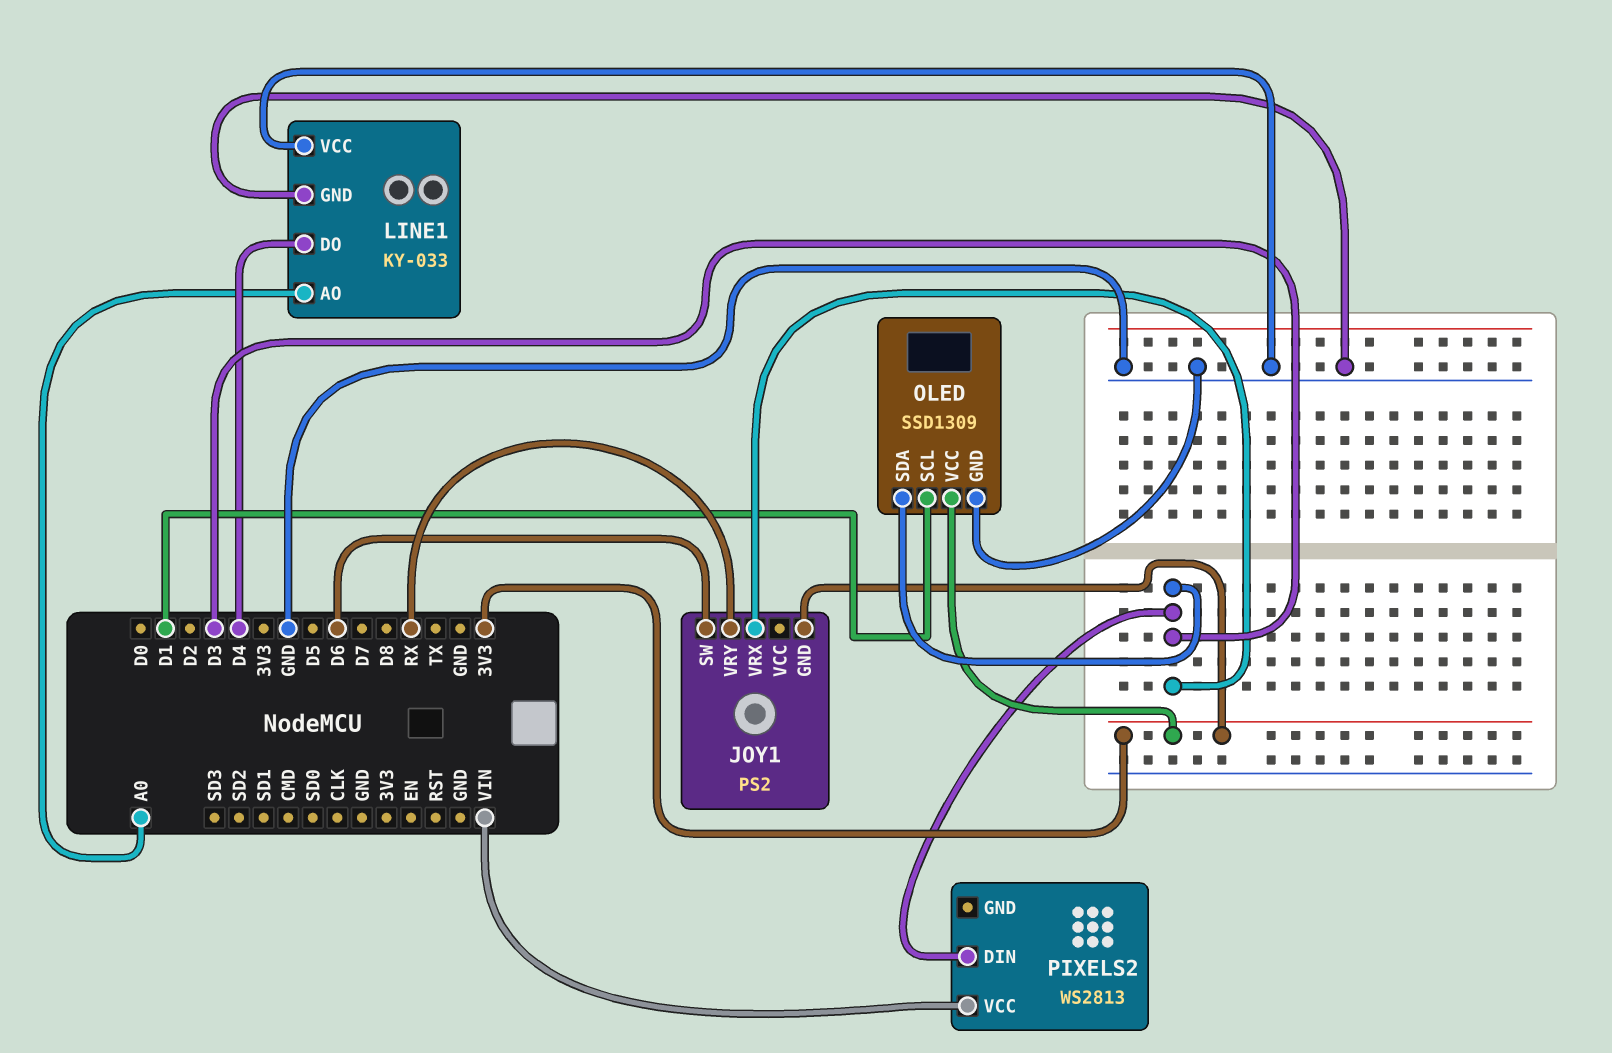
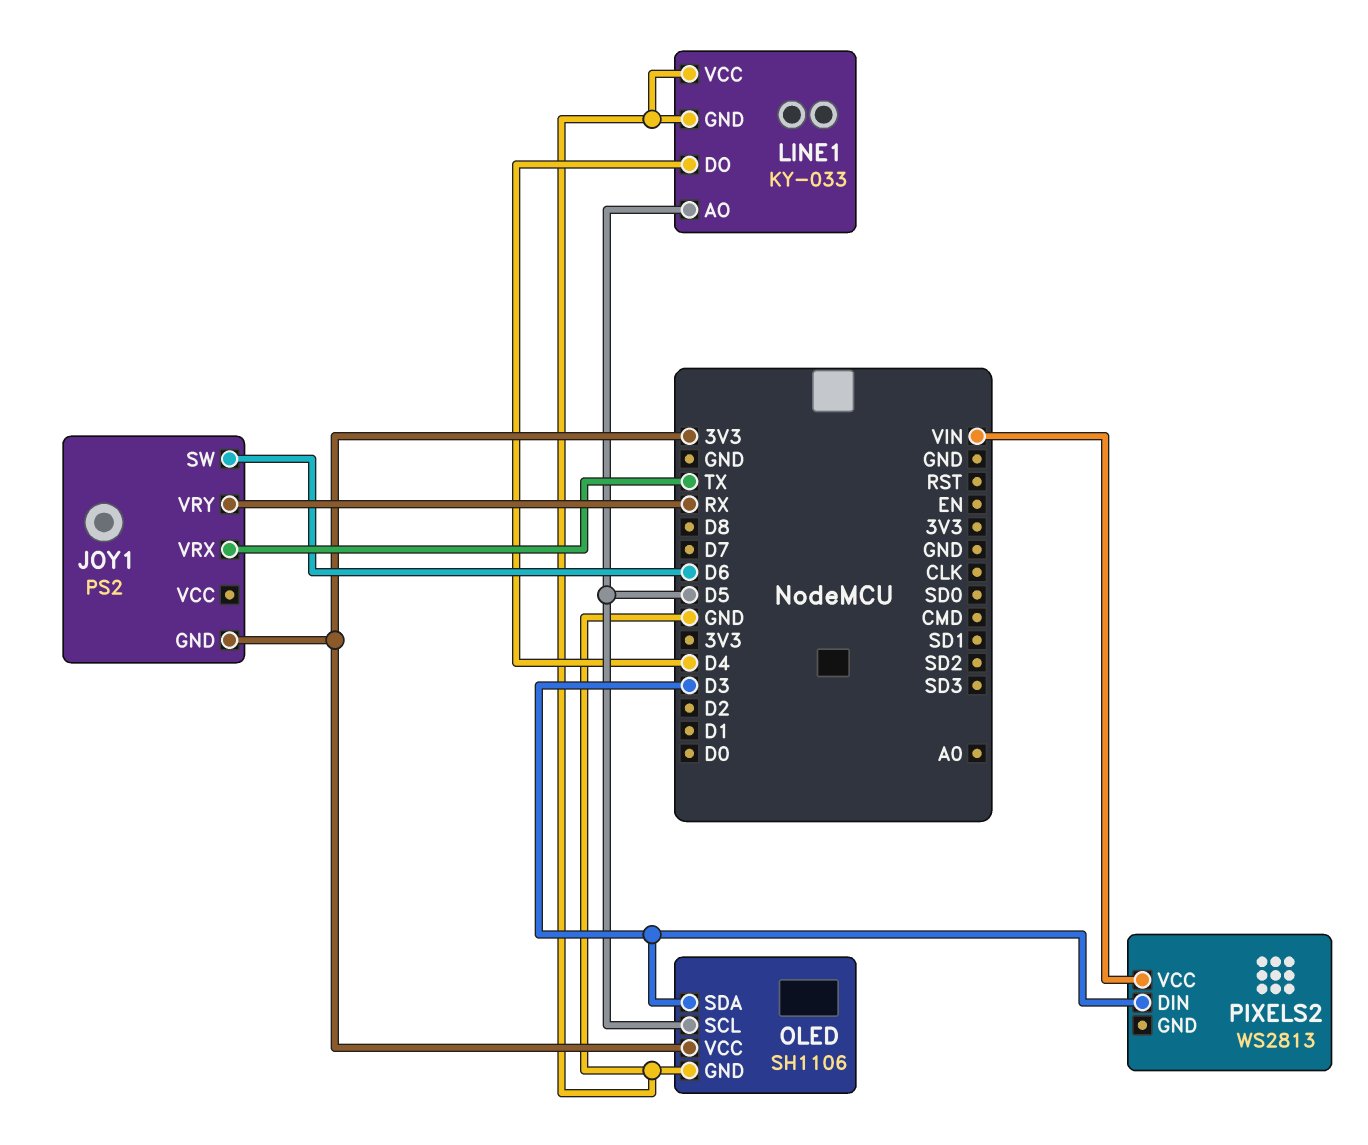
JOY1 pin VRX: D3 -> TX
LINE1 pin AO: A0 -> D5
OLED: SSD1309 -> SH1106
OLED pin SCL: D1 -> D5

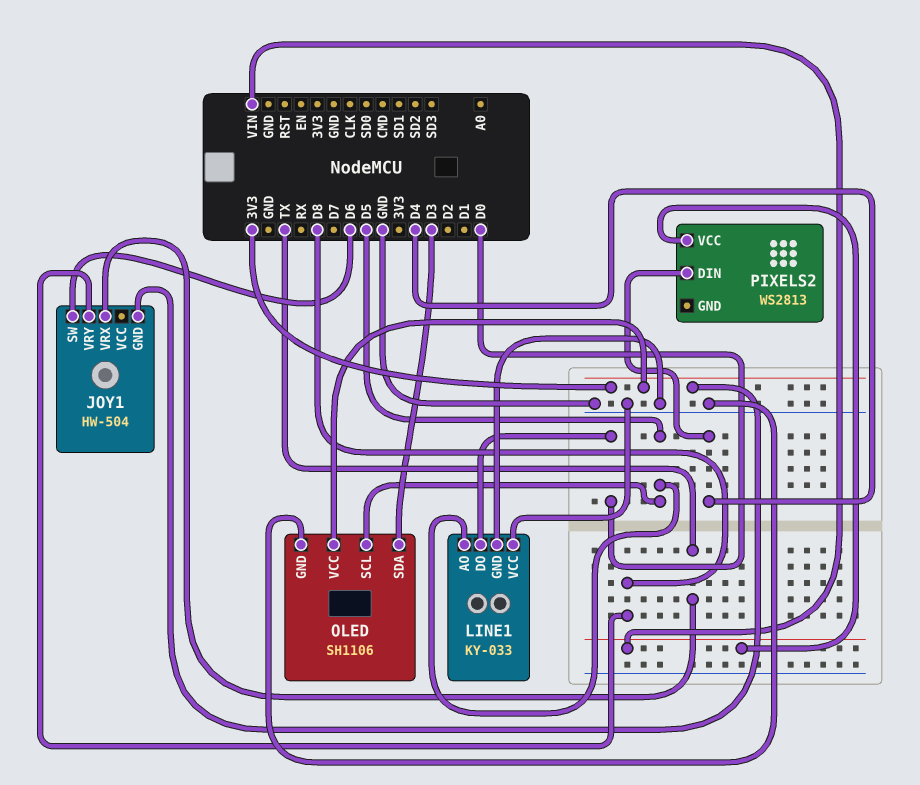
JOY1: PS2 -> HW-504
JOY1 pin VRY: RX -> D8
LINE1 pin DO: D4 -> D0
PIXELS2 pin DIN: D3 -> D4

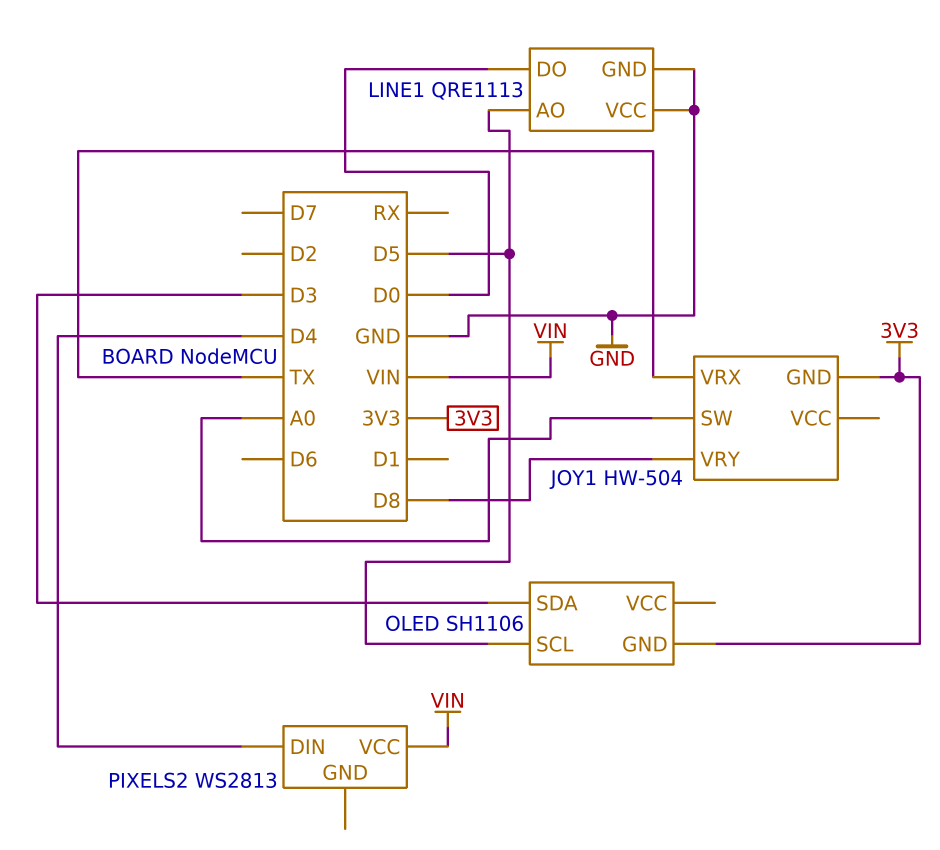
JOY1 pin SW: D6 -> A0
LINE1: KY-033 -> QRE1113
OLED pin GND: GND -> 3V3
OLED pin VCC: 3V3 -> none

